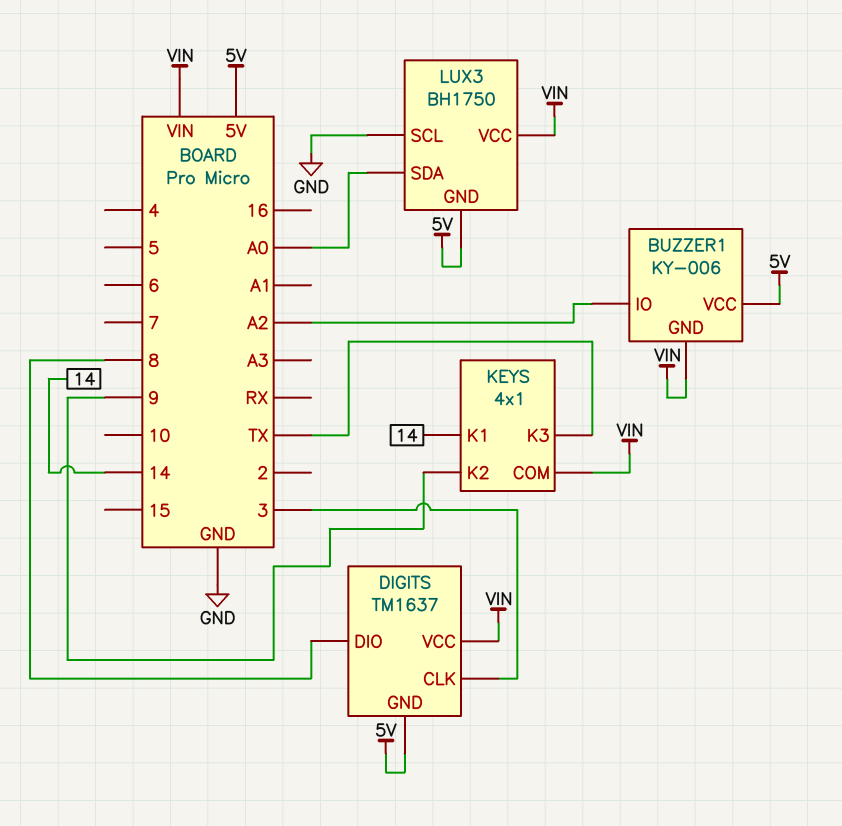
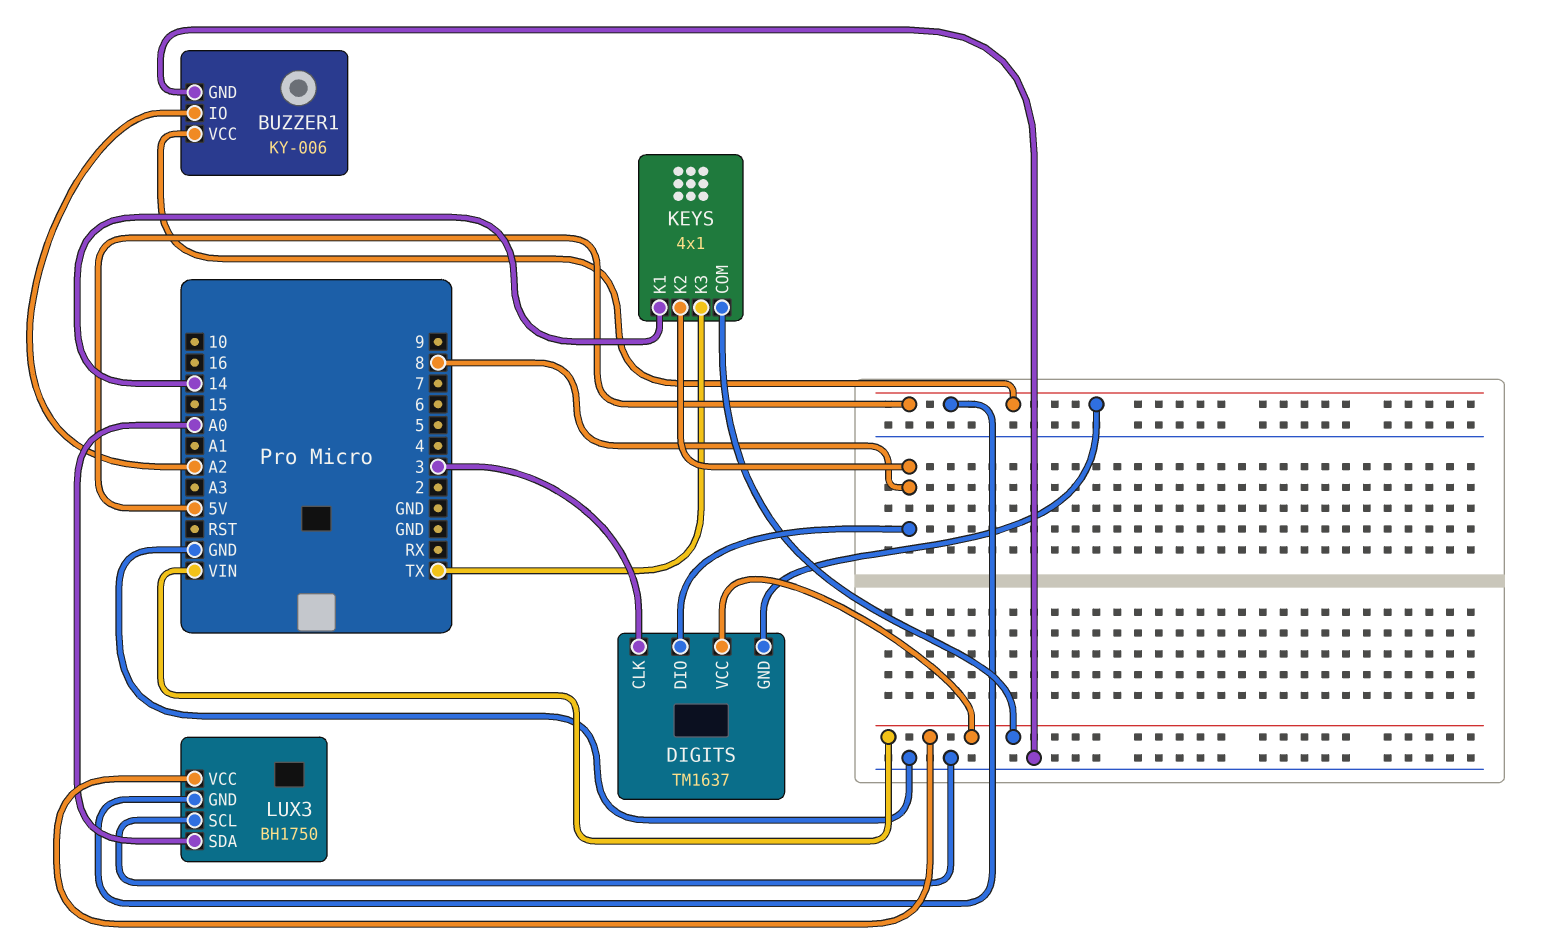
BUZZER1 pin GND: VIN -> GND
KEYS pin K2: 9 -> 8

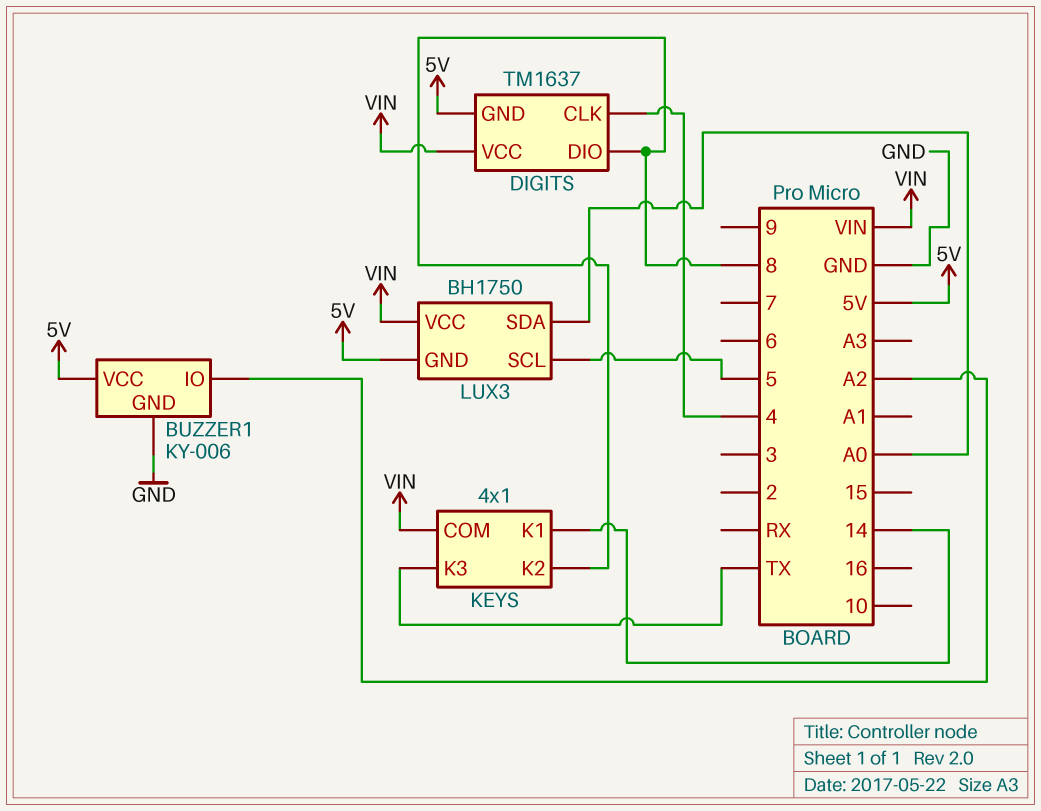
DIGITS pin CLK: 3 -> 4
LUX3 pin SCL: GND -> 5

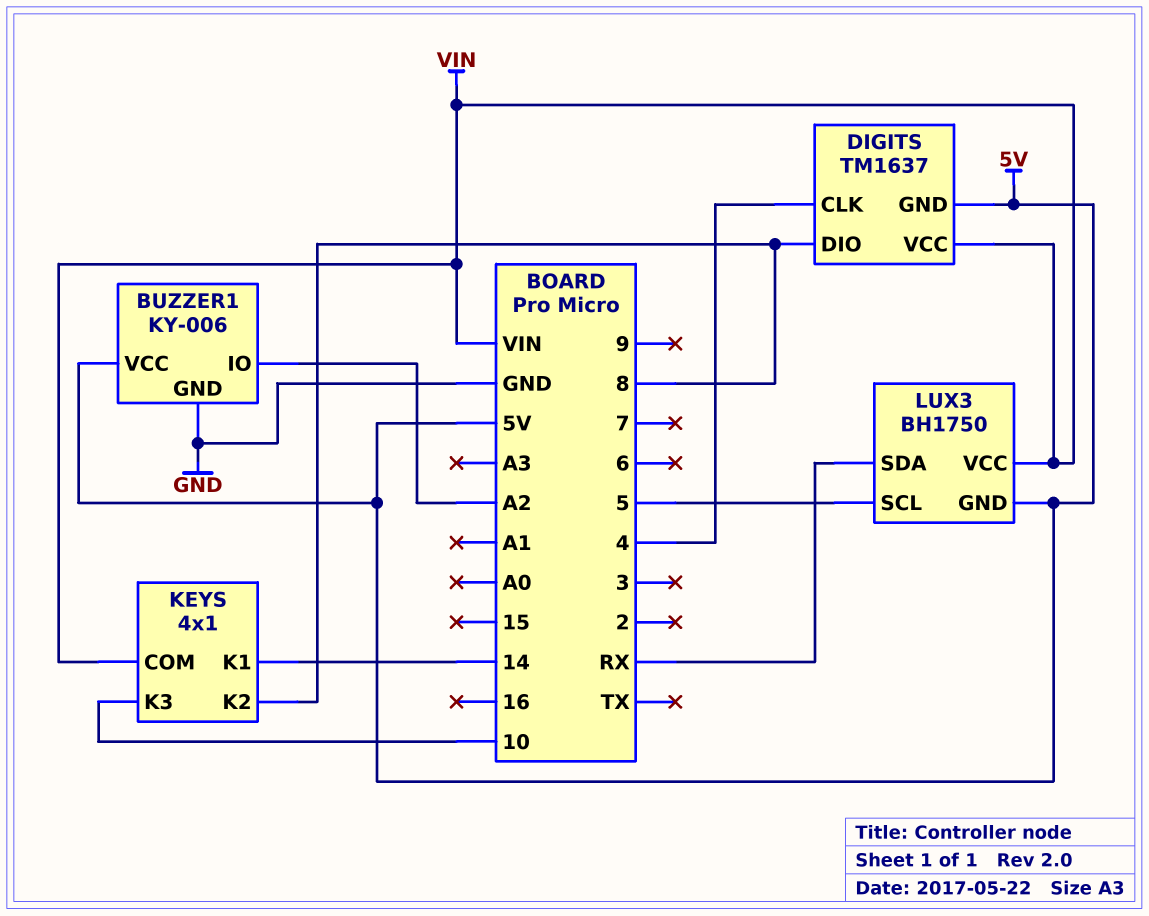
KEYS pin K3: TX -> 10
LUX3 pin SDA: A0 -> RX

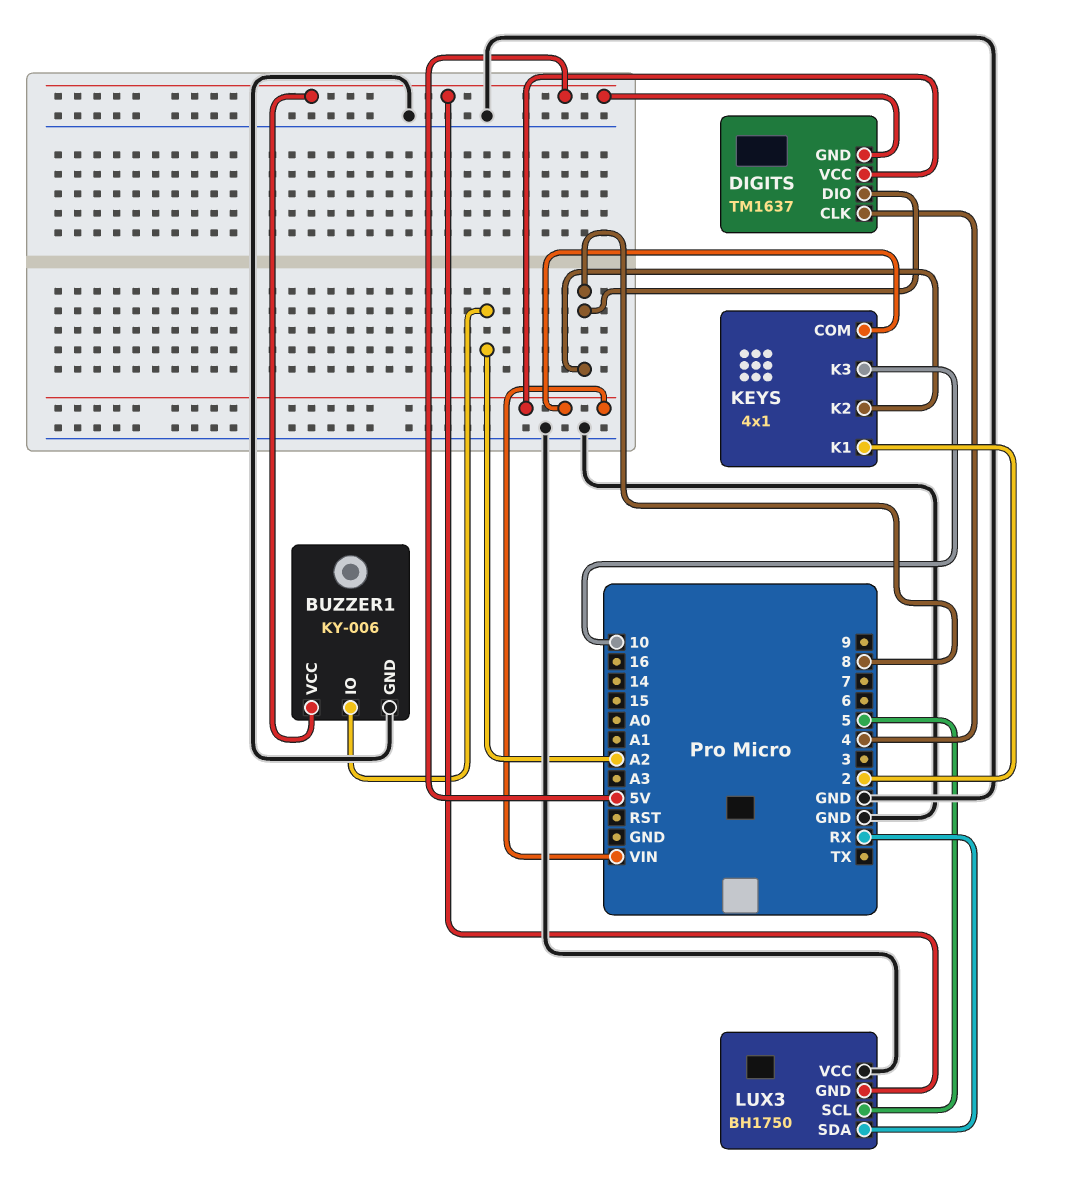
KEYS pin K1: 14 -> 2
LUX3 pin VCC: VIN -> GND

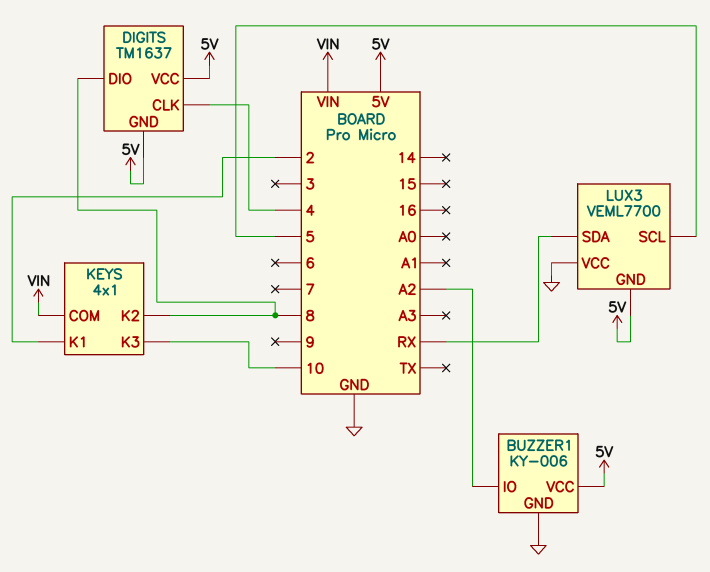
DIGITS pin VCC: VIN -> 5V
LUX3: BH1750 -> VEML7700

